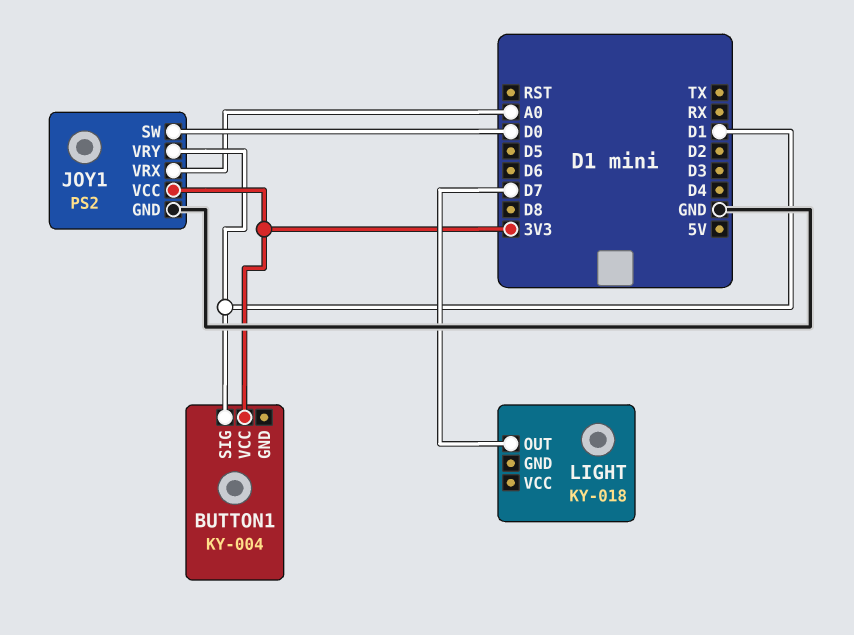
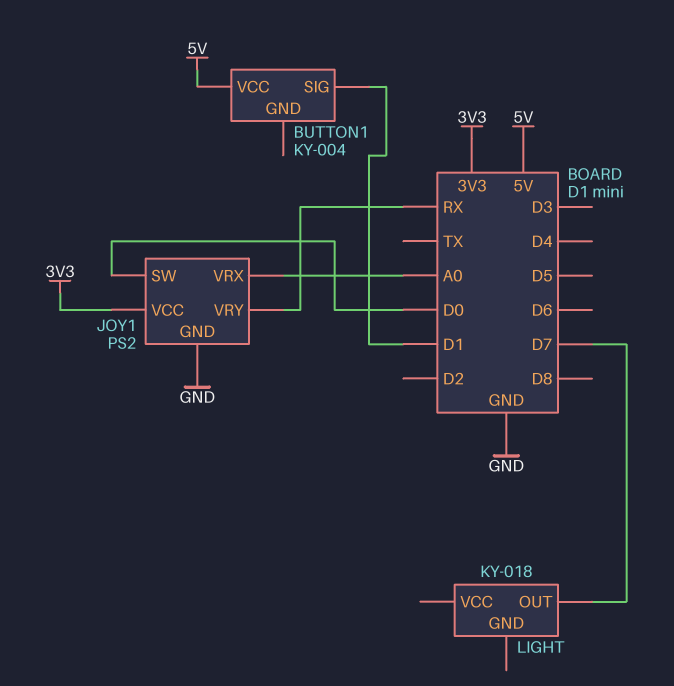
BUTTON1 pin VCC: 3V3 -> 5V
JOY1 pin VRY: D1 -> RX

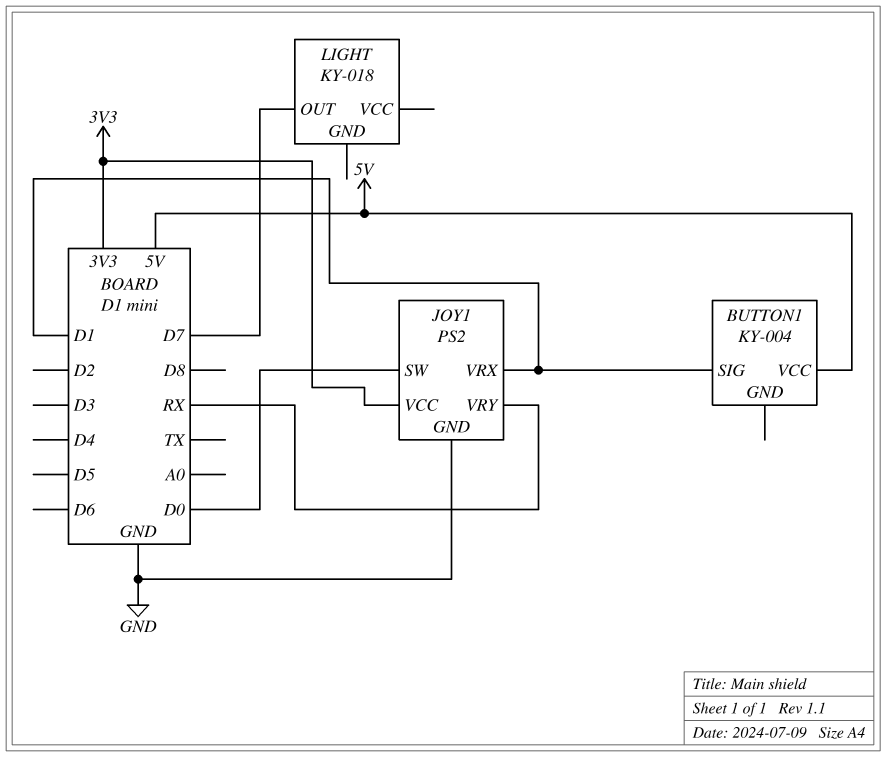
JOY1 pin VRX: A0 -> D1

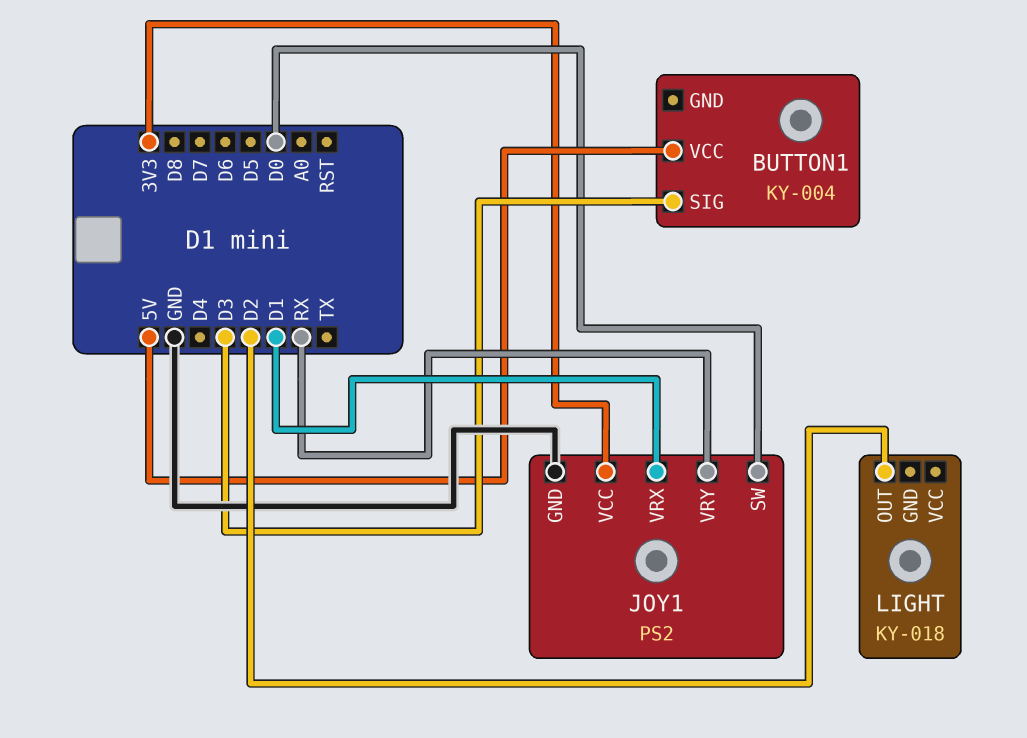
BUTTON1 pin SIG: D1 -> D3
LIGHT pin OUT: D7 -> D2

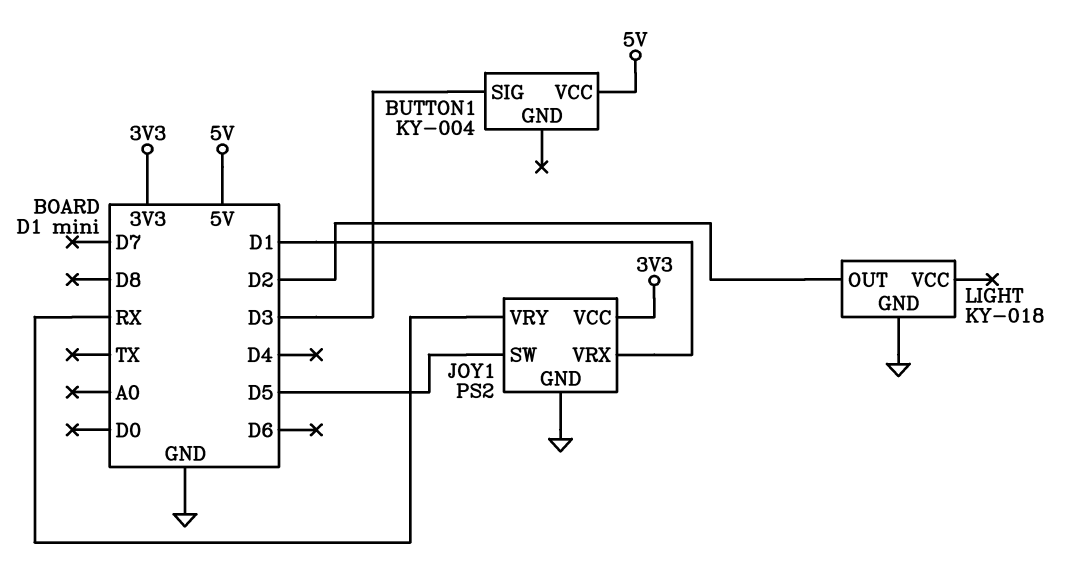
JOY1 pin SW: D0 -> D5
LIGHT pin GND: none -> GND

